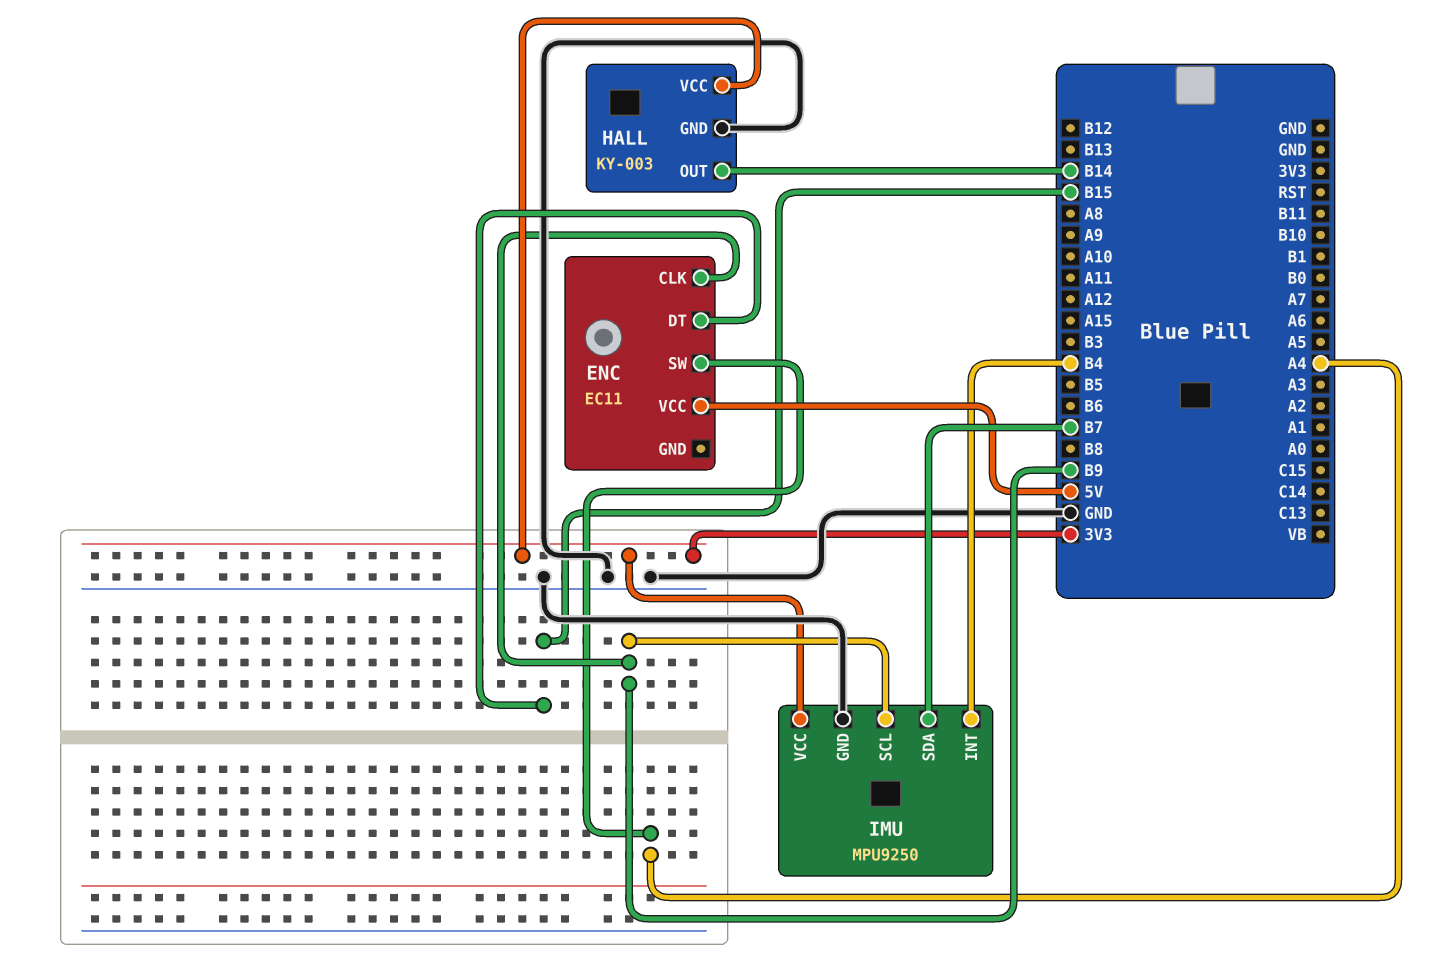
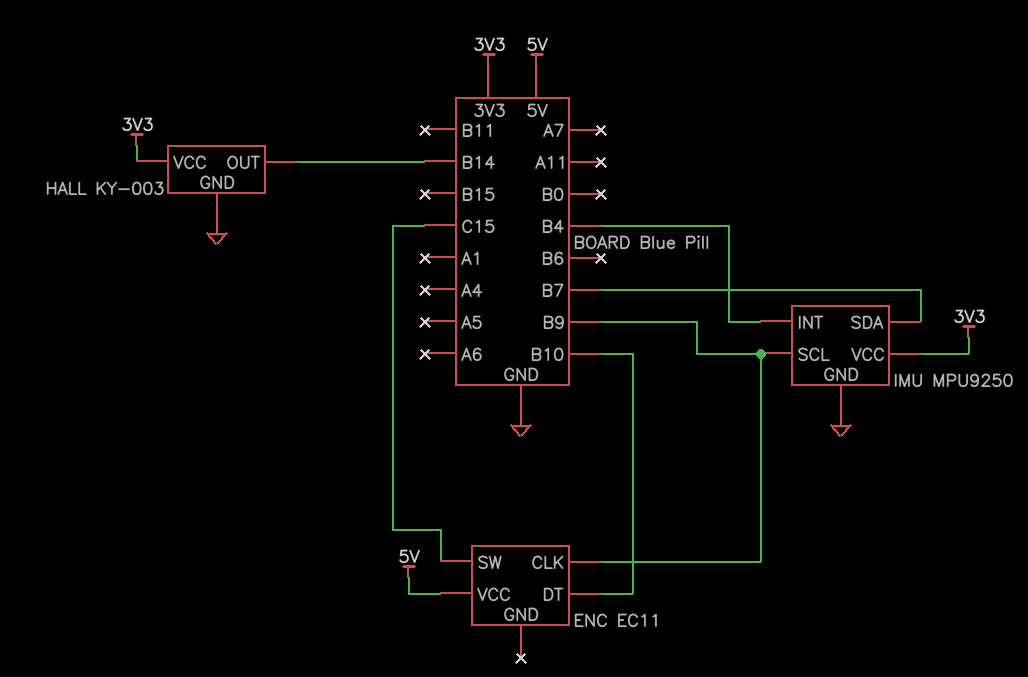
ENC pin DT: B15 -> B10
ENC pin SW: A4 -> C15

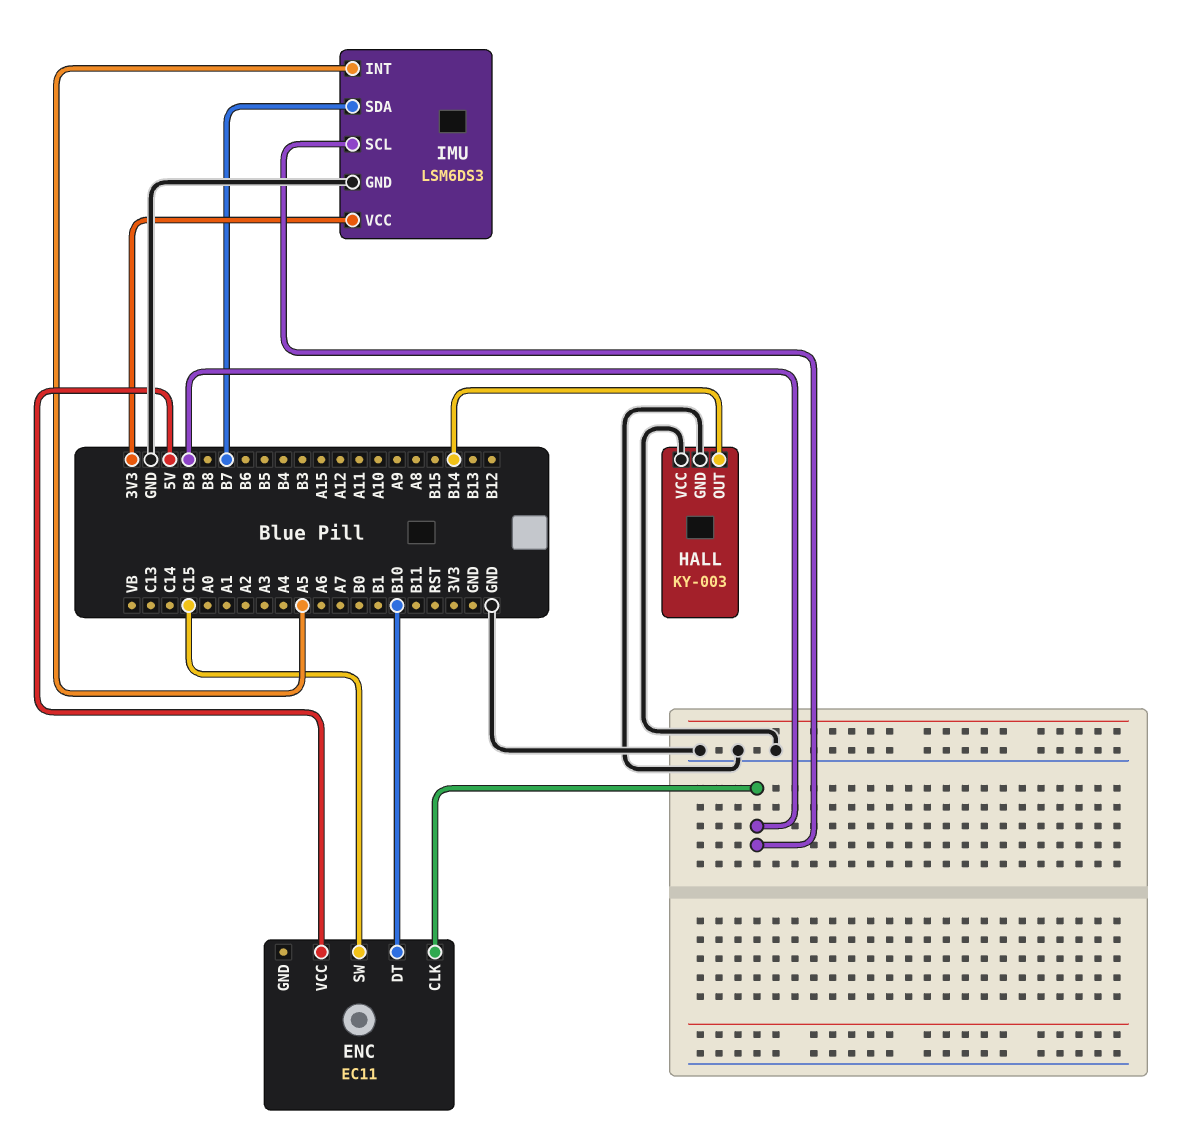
HALL pin VCC: 3V3 -> GND
IMU: MPU9250 -> LSM6DS3
IMU pin INT: B4 -> A5

